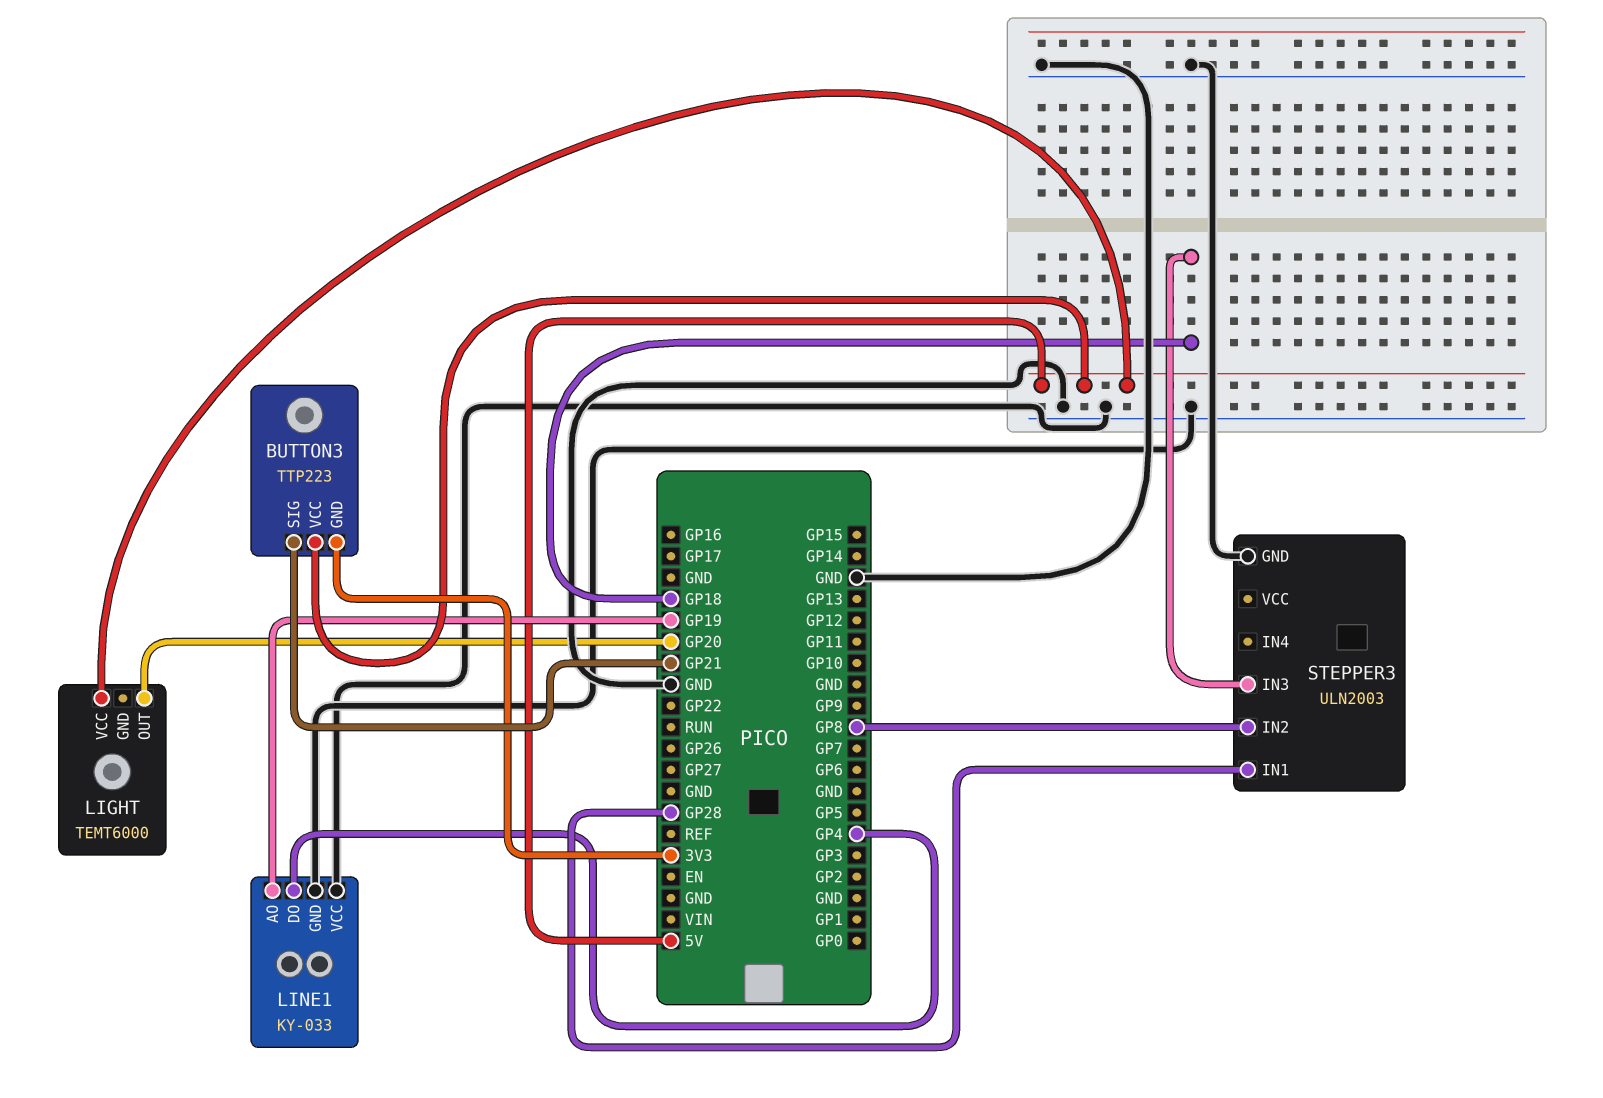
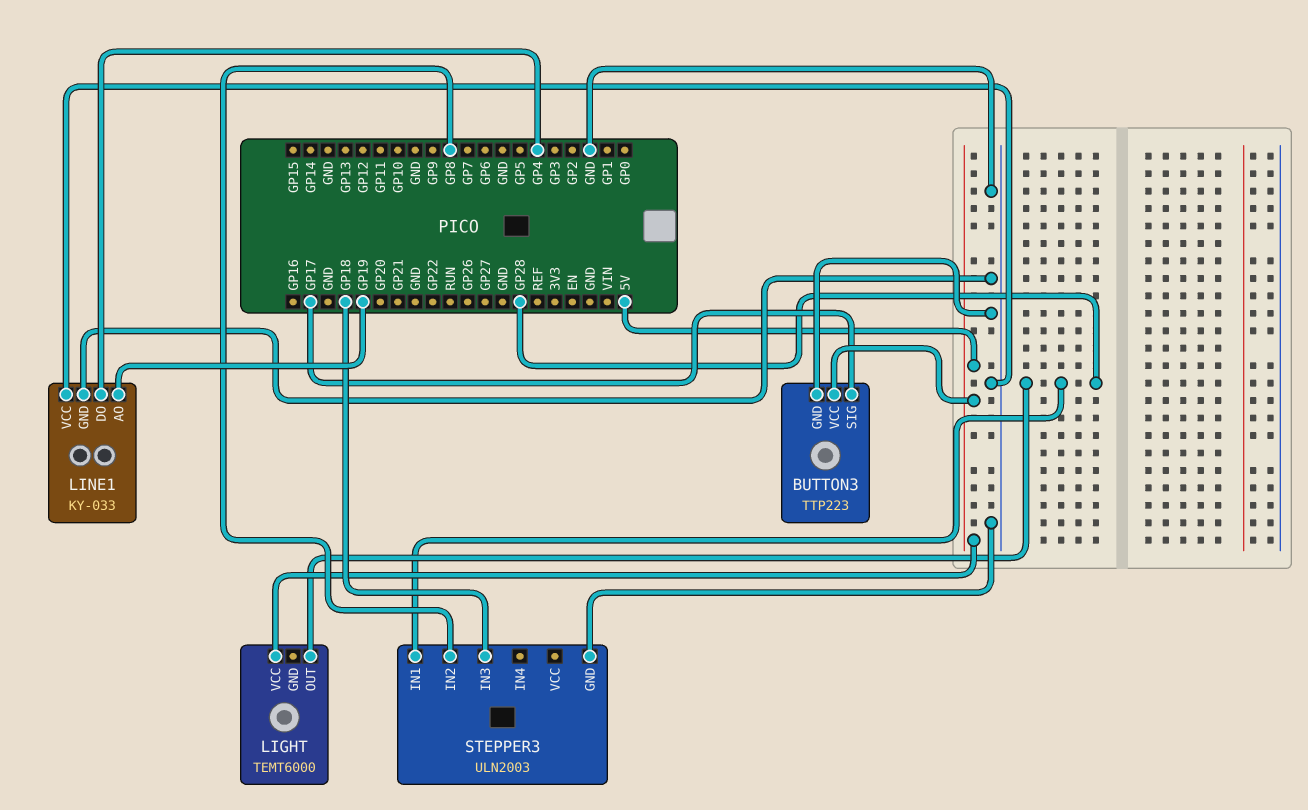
BUTTON3 pin GND: 3V3 -> GND
BUTTON3 pin SIG: GP21 -> GP17
LIGHT pin OUT: GP20 -> GP28

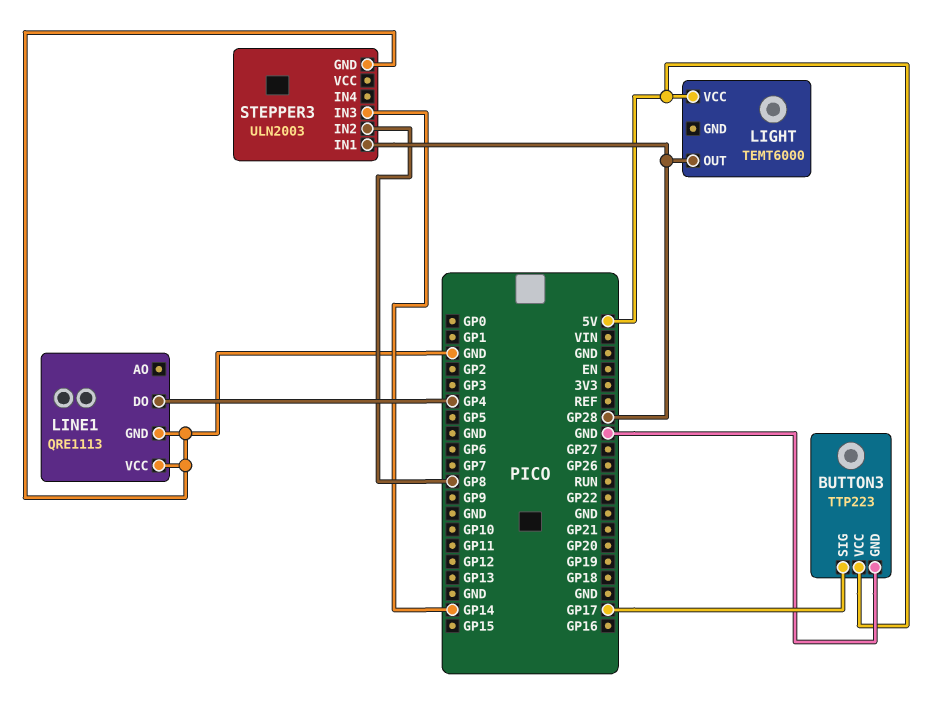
LINE1: KY-033 -> QRE1113
LINE1 pin AO: GP19 -> none
STEPPER3 pin IN3: GP18 -> GP14

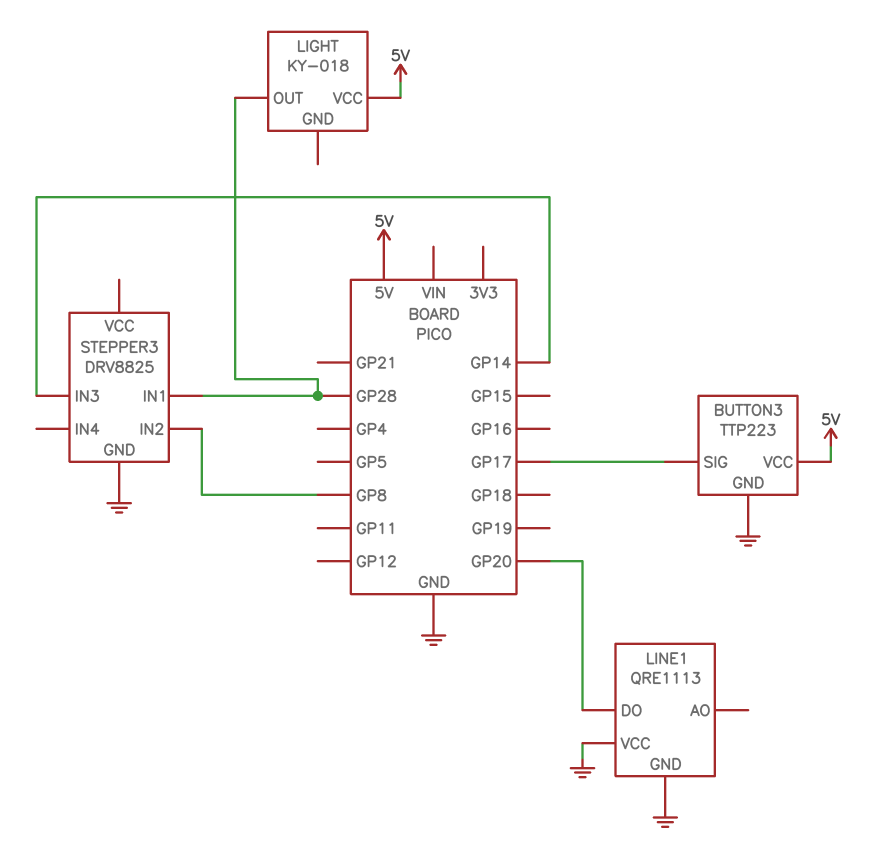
LIGHT: TEMT6000 -> KY-018
LINE1 pin DO: GP4 -> GP20
STEPPER3: ULN2003 -> DRV8825

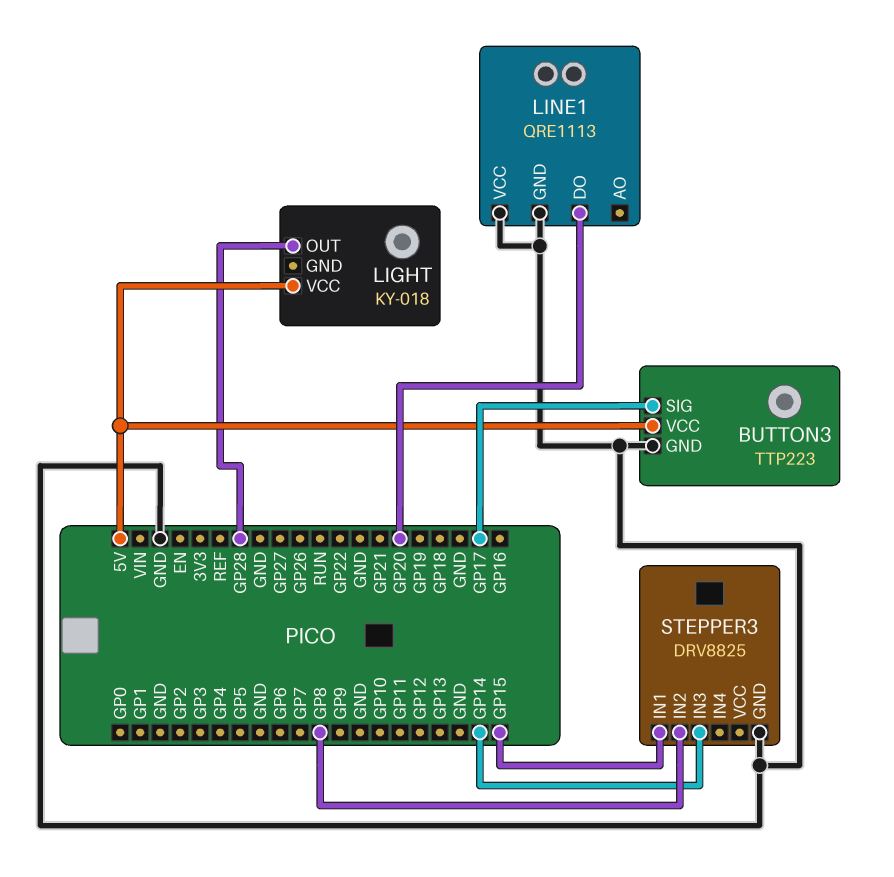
STEPPER3 pin IN1: GP28 -> GP15

